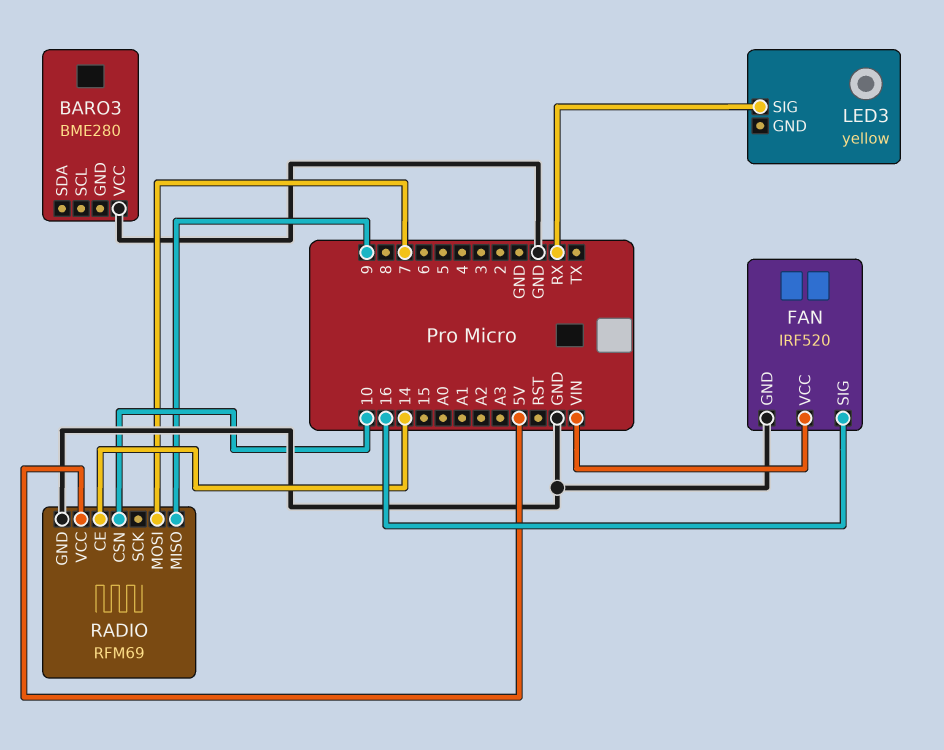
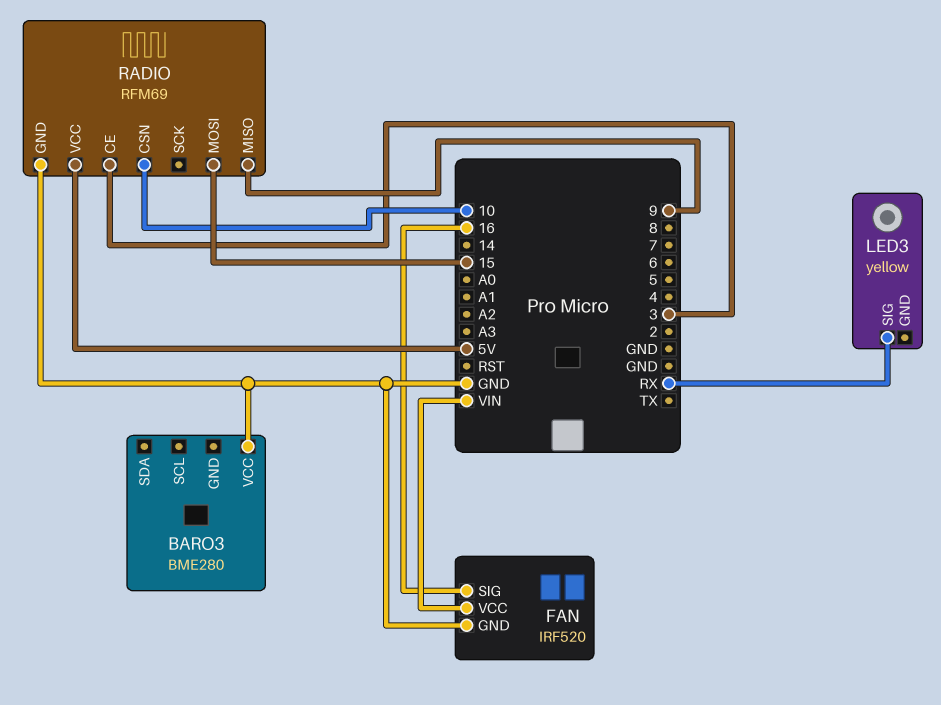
RADIO pin CE: 14 -> 3
RADIO pin MOSI: 7 -> 15

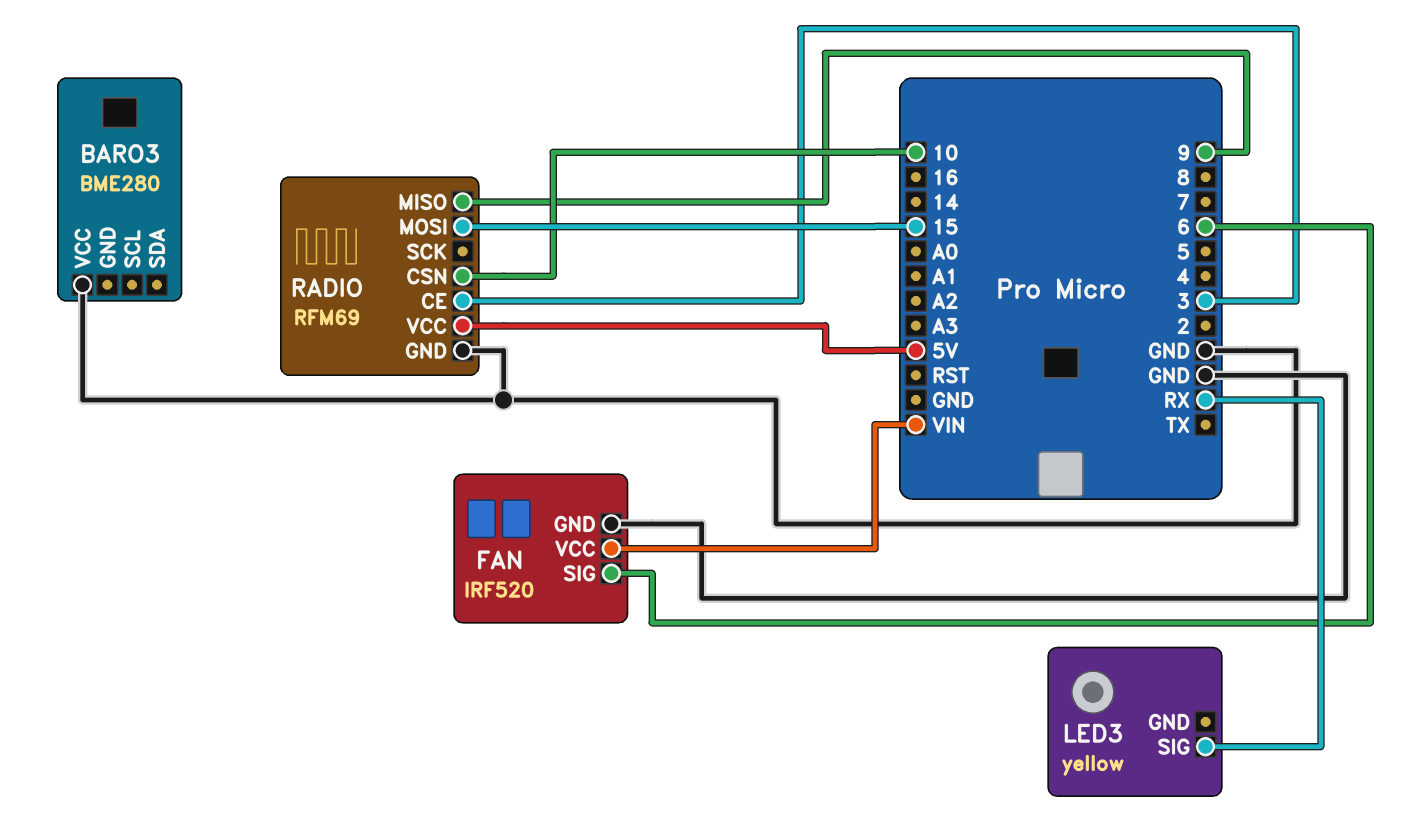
FAN pin SIG: 16 -> 6

